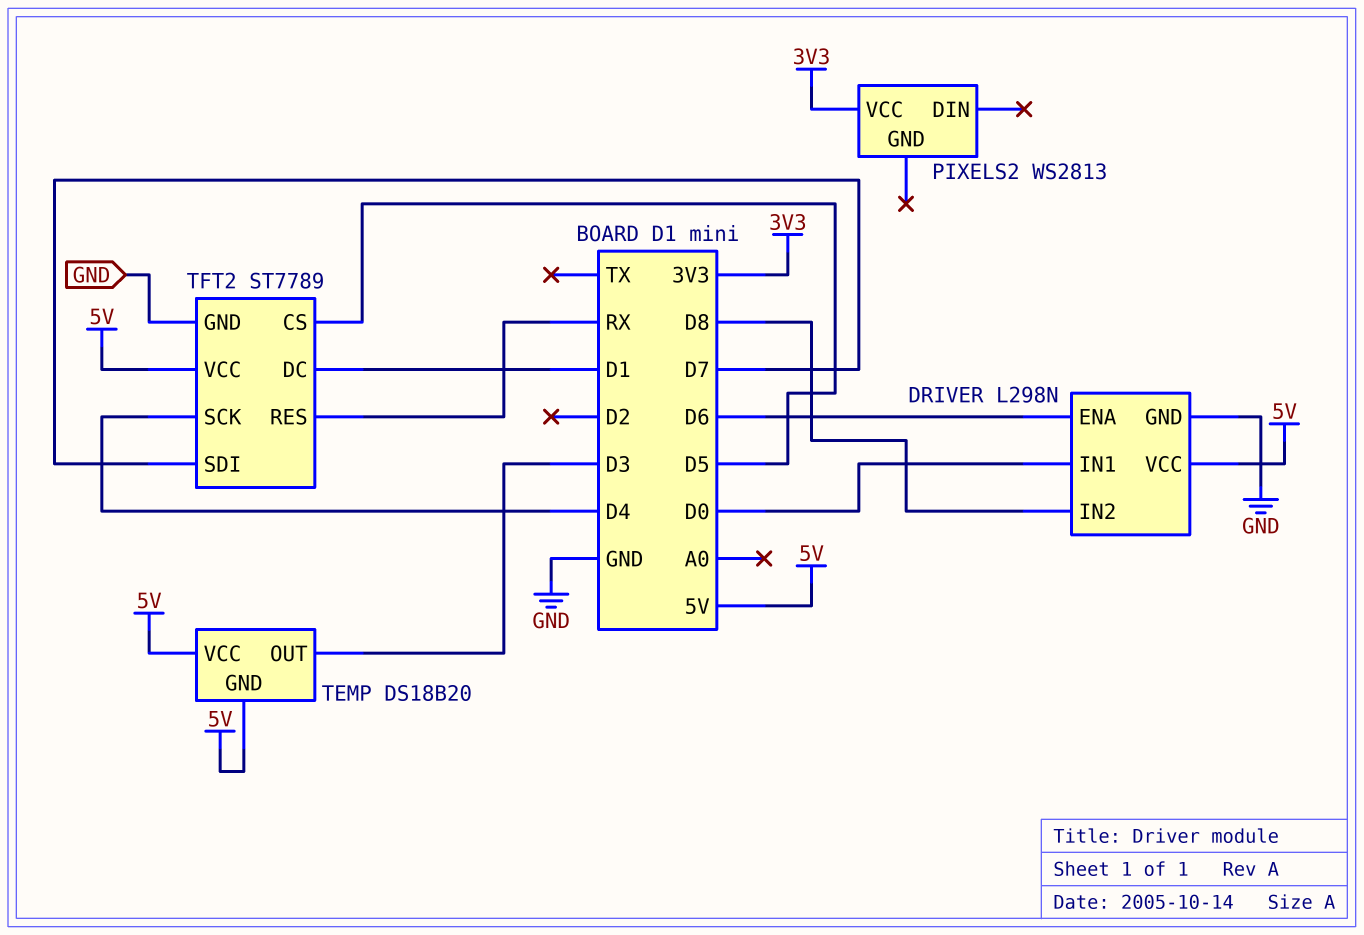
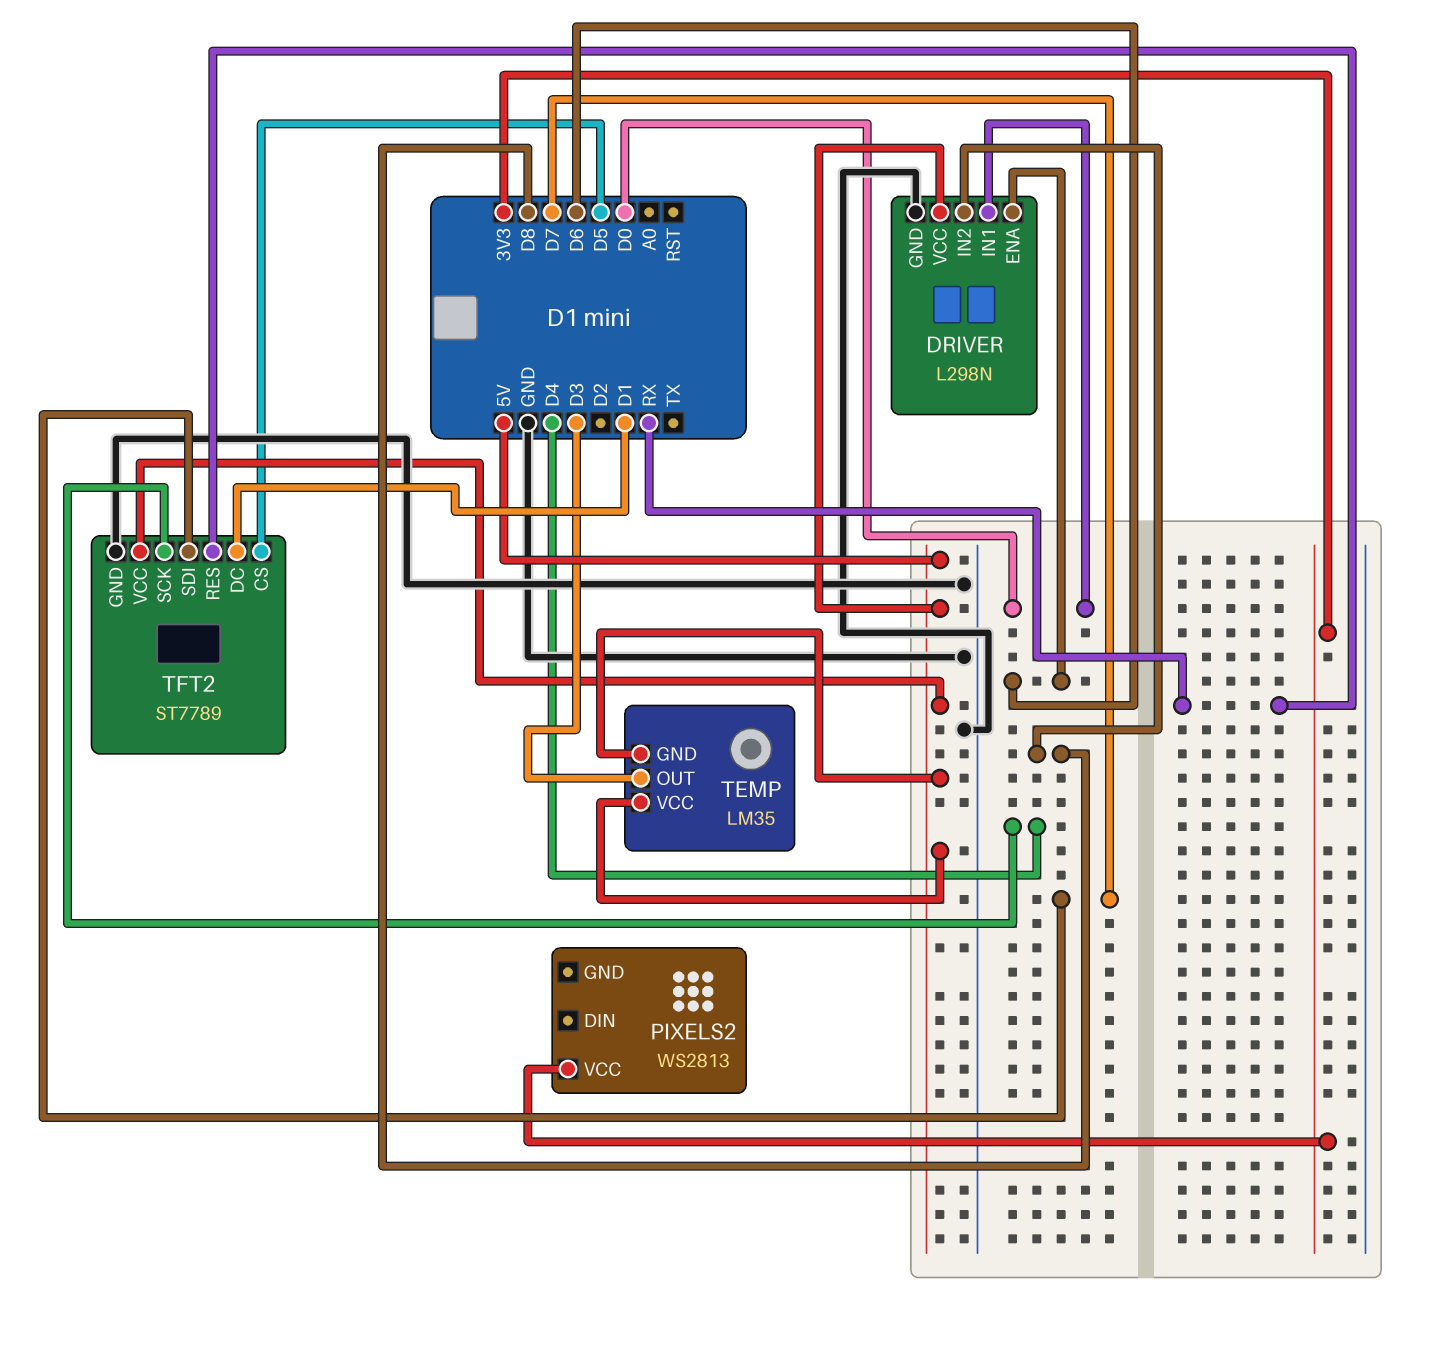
TEMP: DS18B20 -> LM35

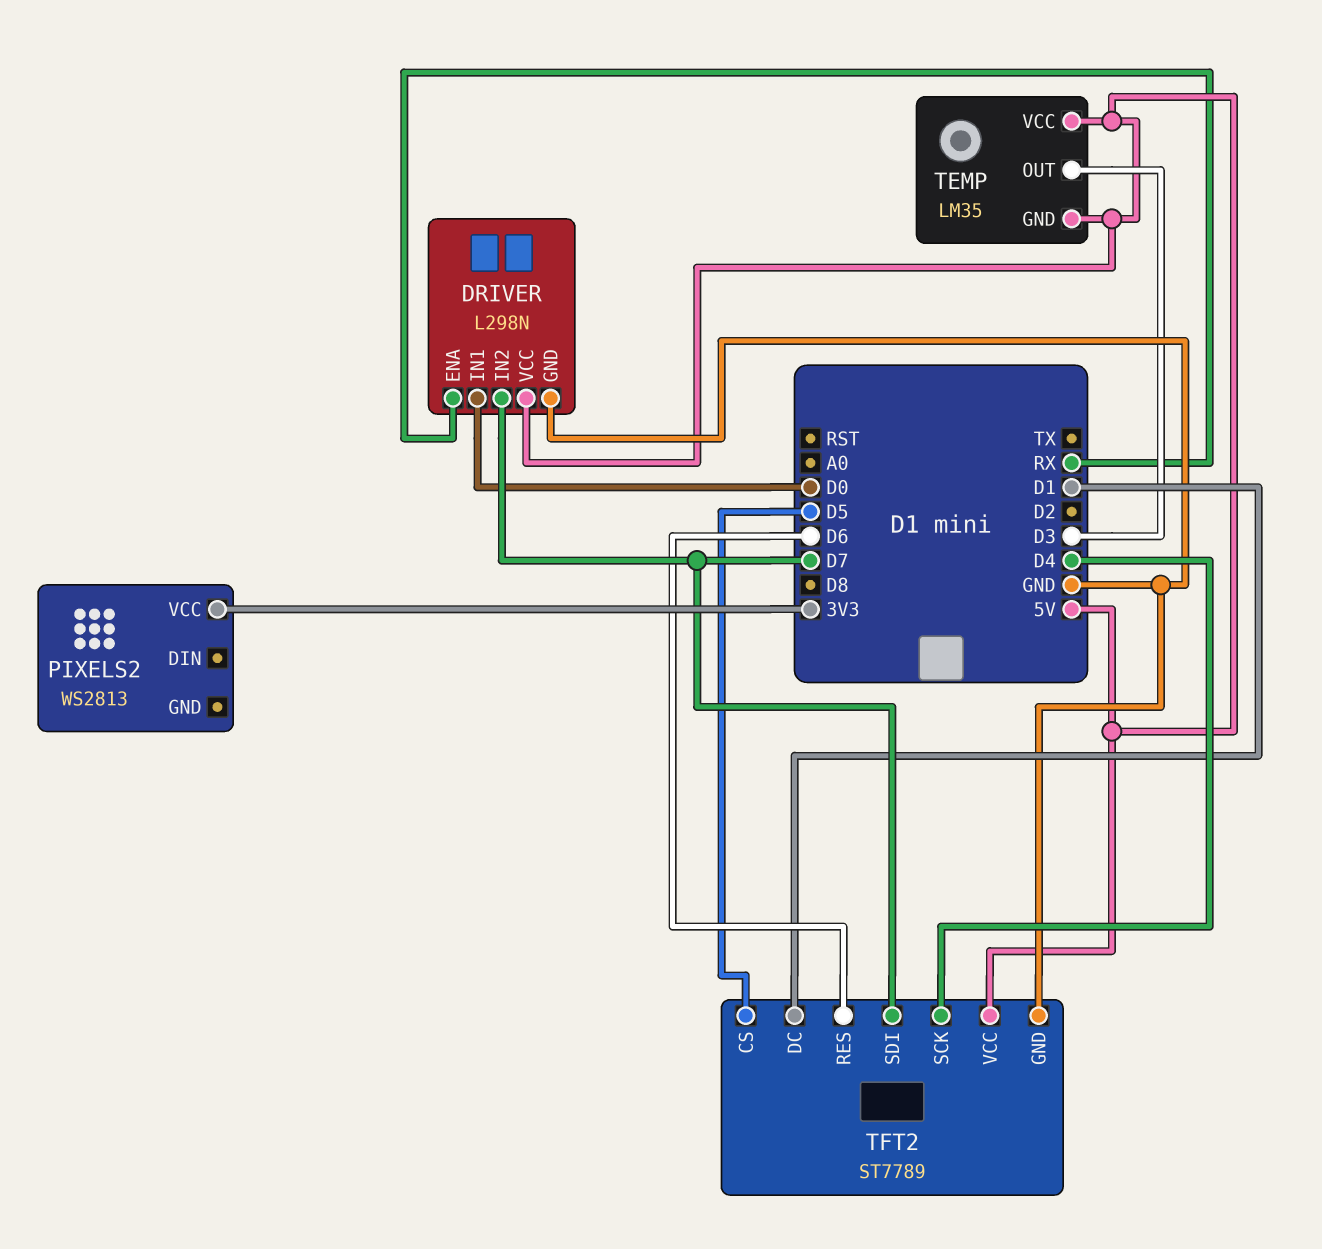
DRIVER pin ENA: D6 -> RX
DRIVER pin IN2: D8 -> D7
TFT2 pin RES: RX -> D6

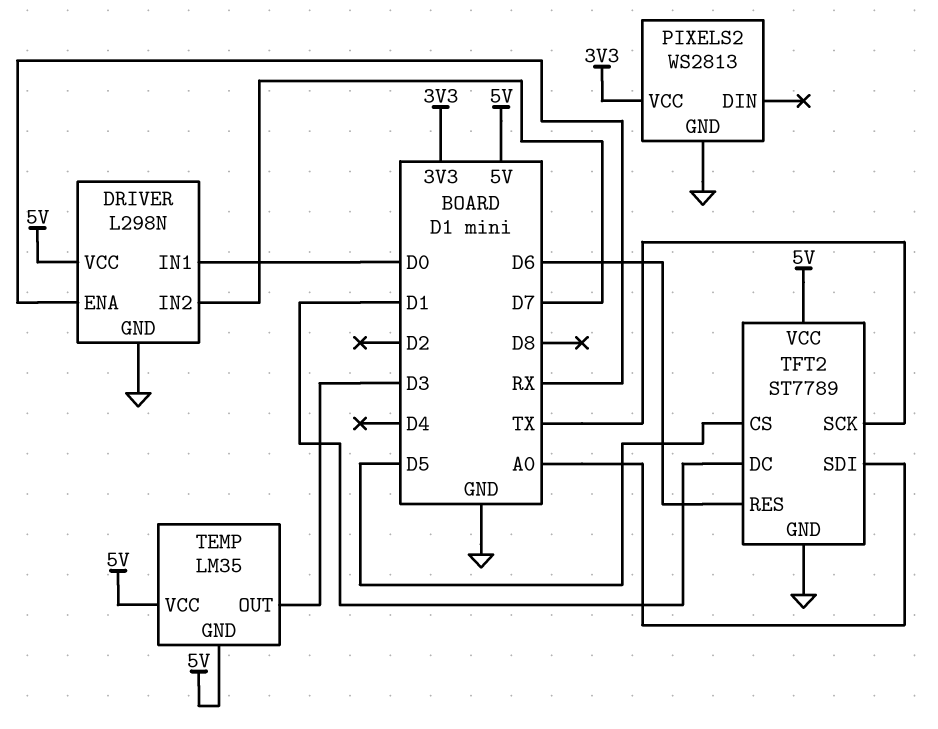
PIXELS2 pin GND: none -> GND
TFT2 pin SCK: D4 -> TX
TFT2 pin SDI: D7 -> A0

